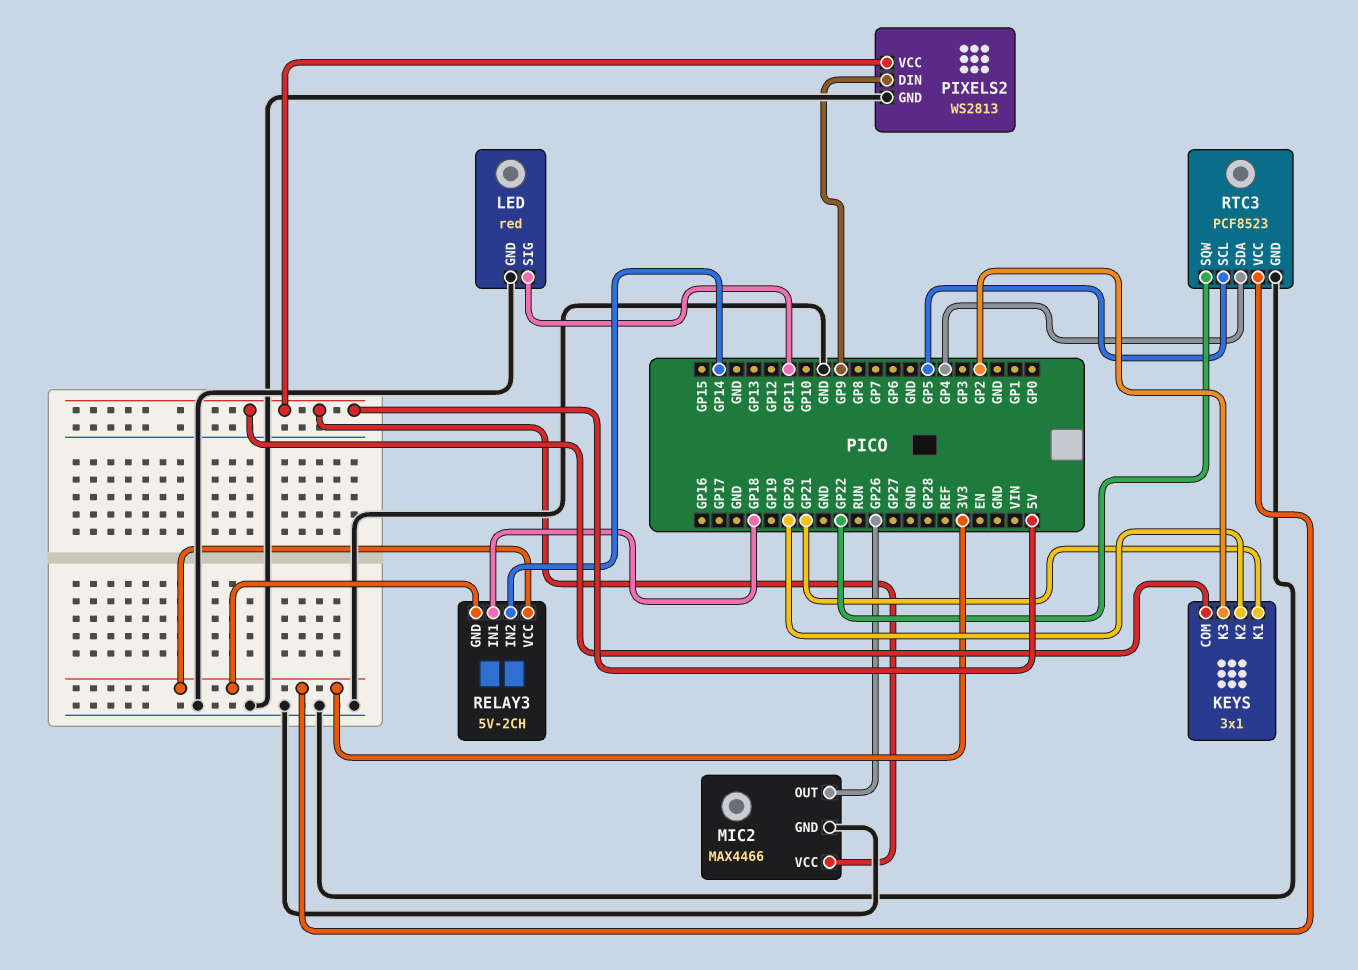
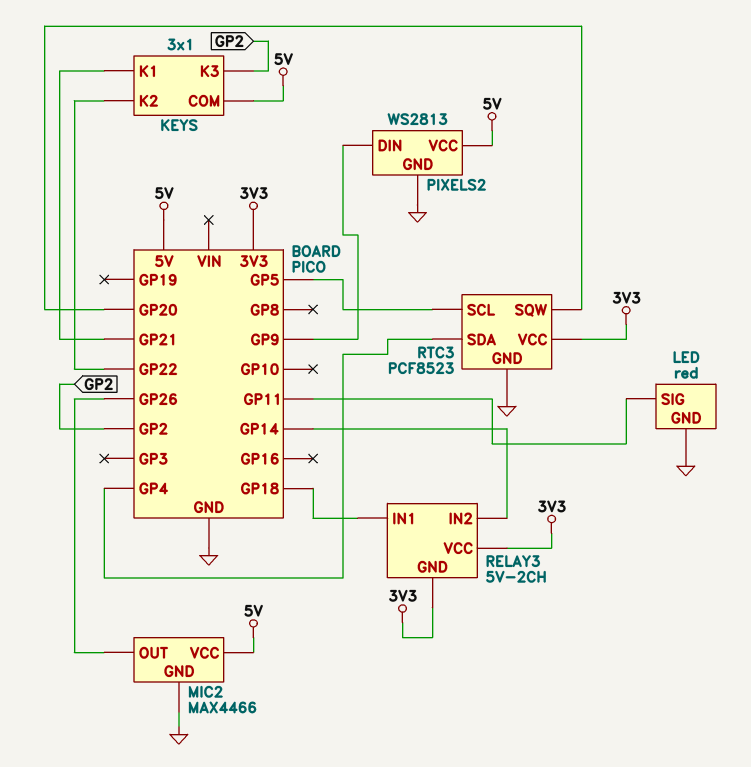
KEYS pin K2: GP20 -> GP22
RTC3 pin SQW: GP22 -> GP20

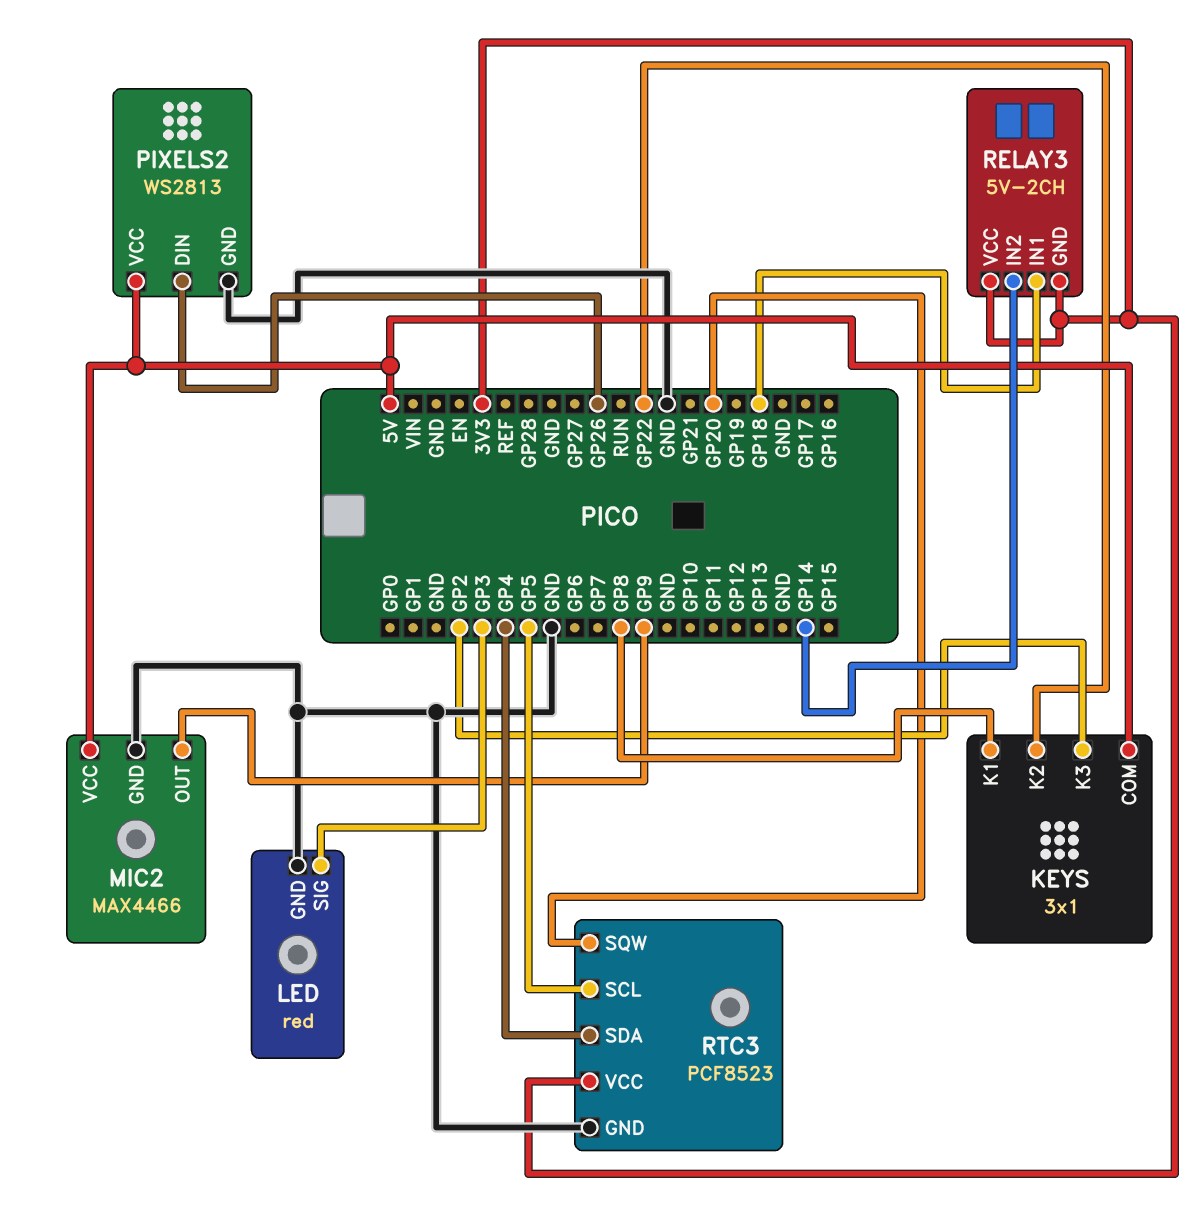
KEYS pin K1: GP21 -> GP8
LED pin SIG: GP11 -> GP3
MIC2 pin OUT: GP26 -> GP9
PIXELS2 pin DIN: GP9 -> GP26

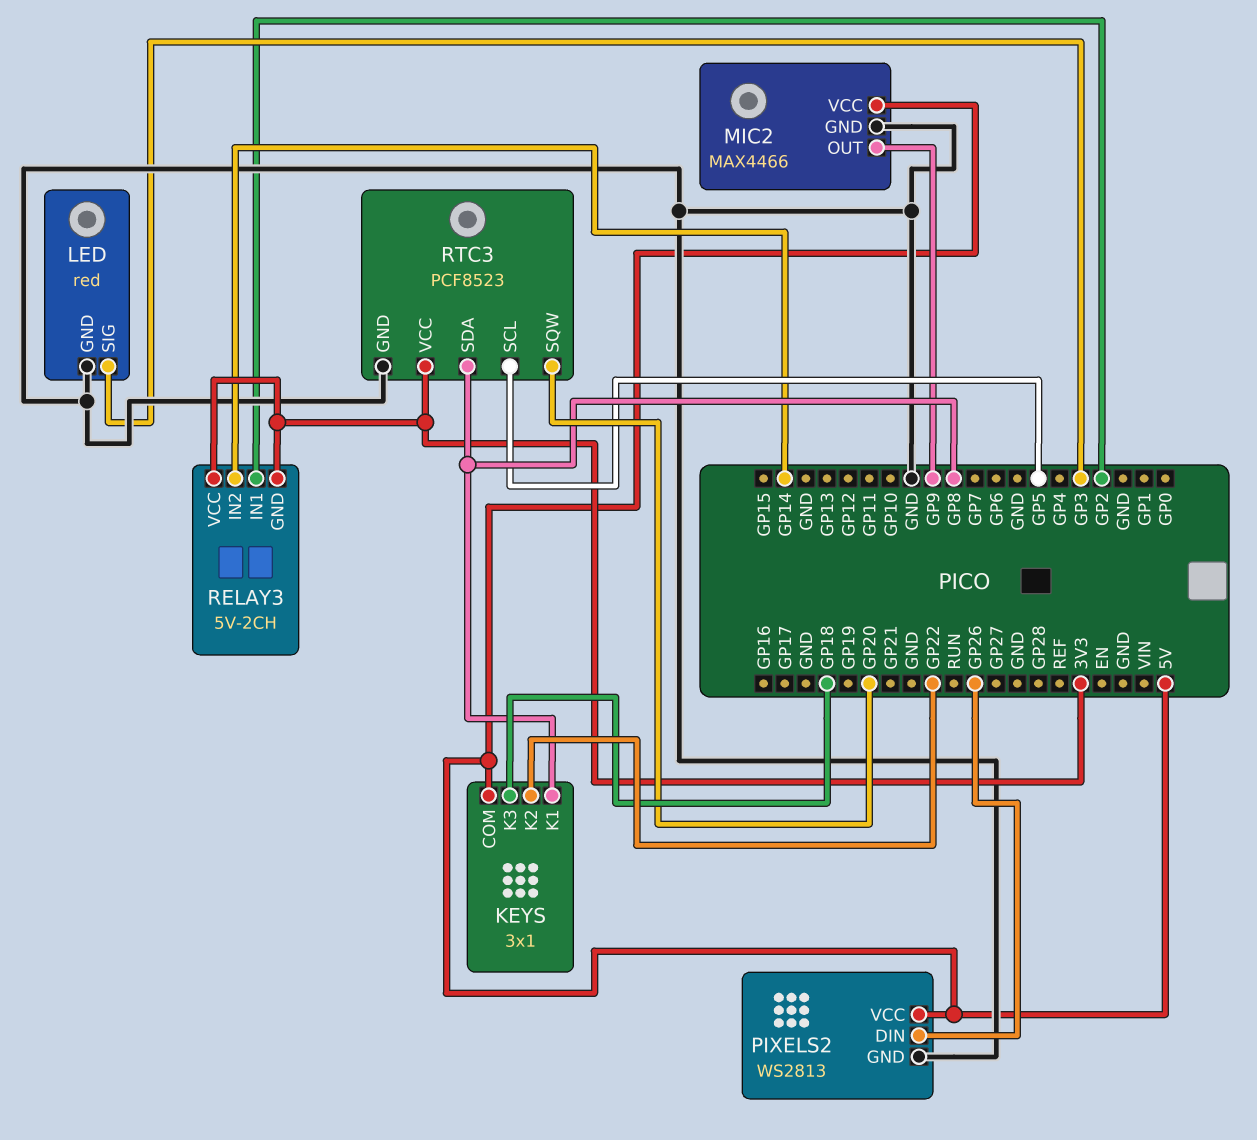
KEYS pin K3: GP2 -> GP18
RELAY3 pin IN1: GP18 -> GP2
RTC3 pin SDA: GP4 -> GP8

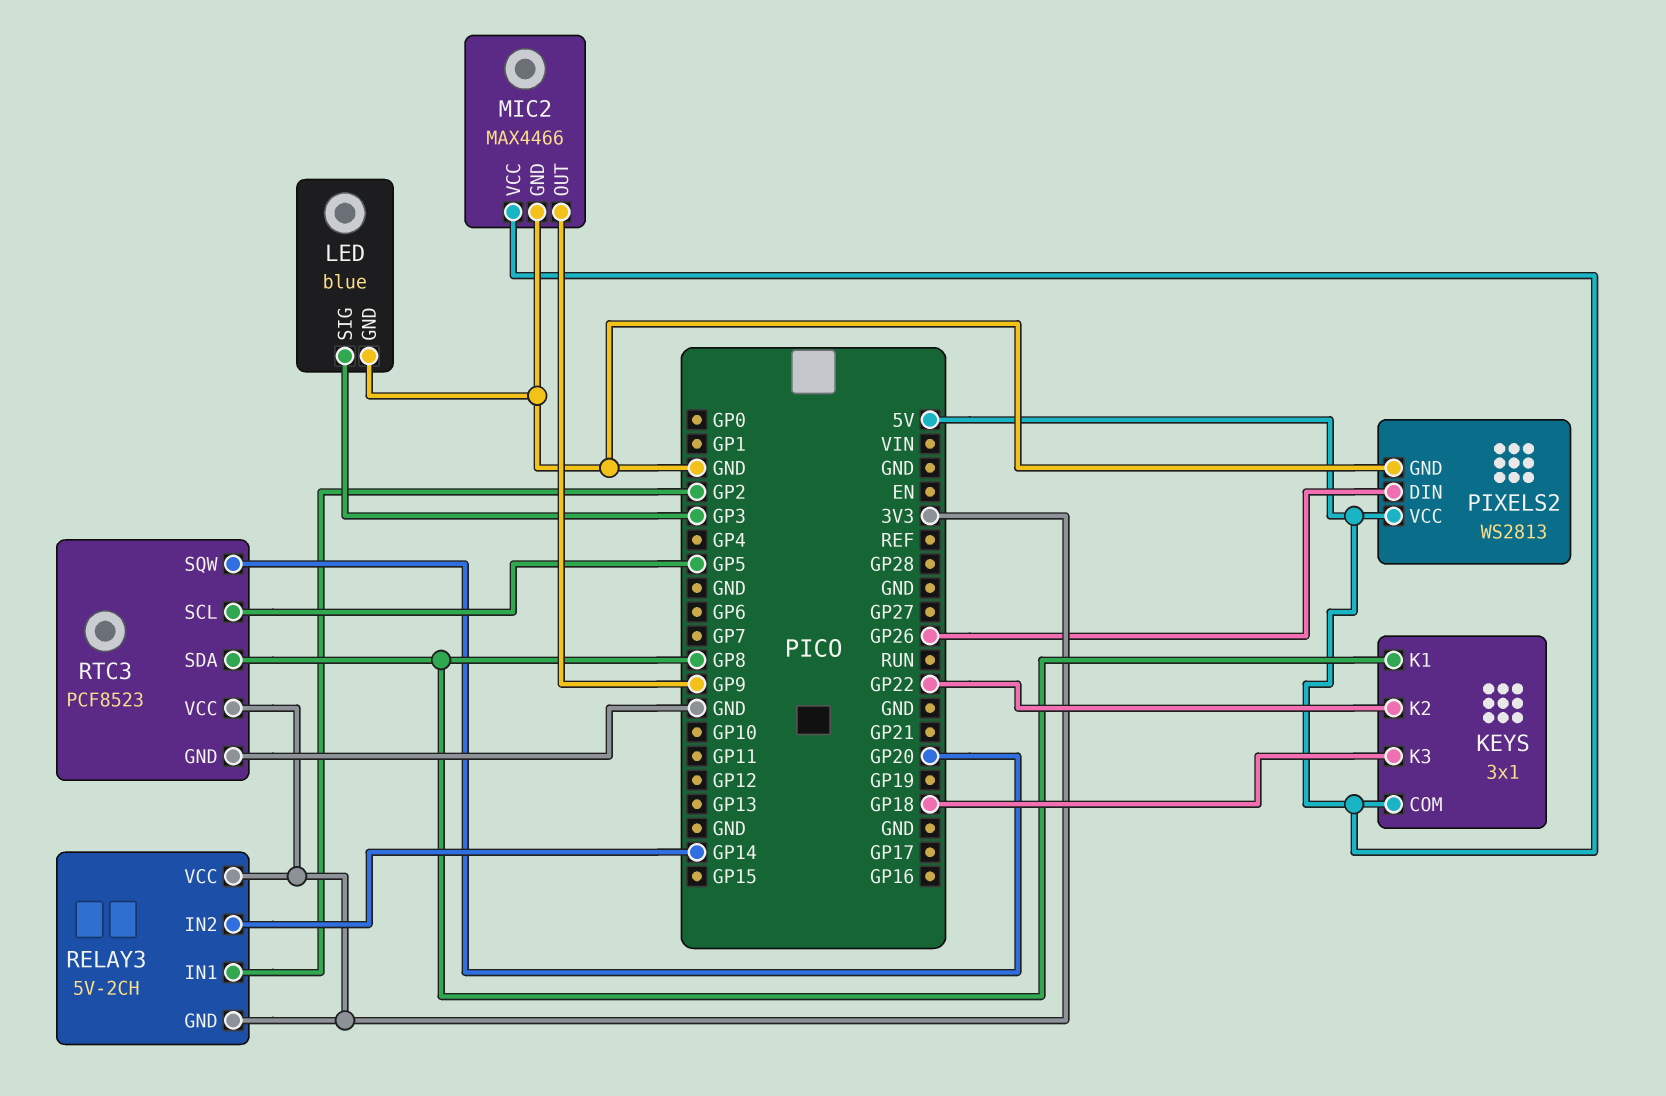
LED: red -> blue

